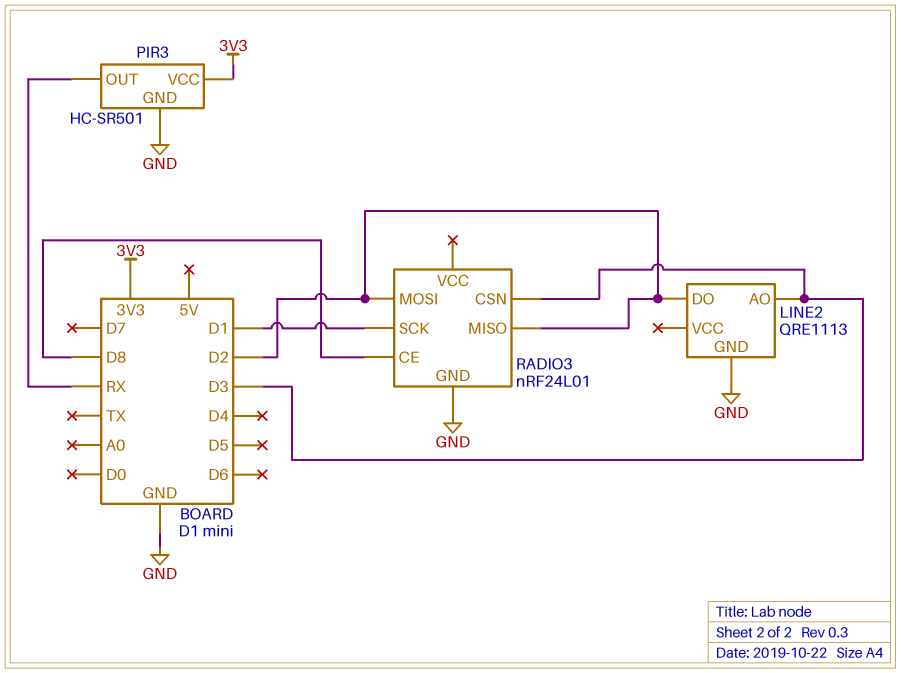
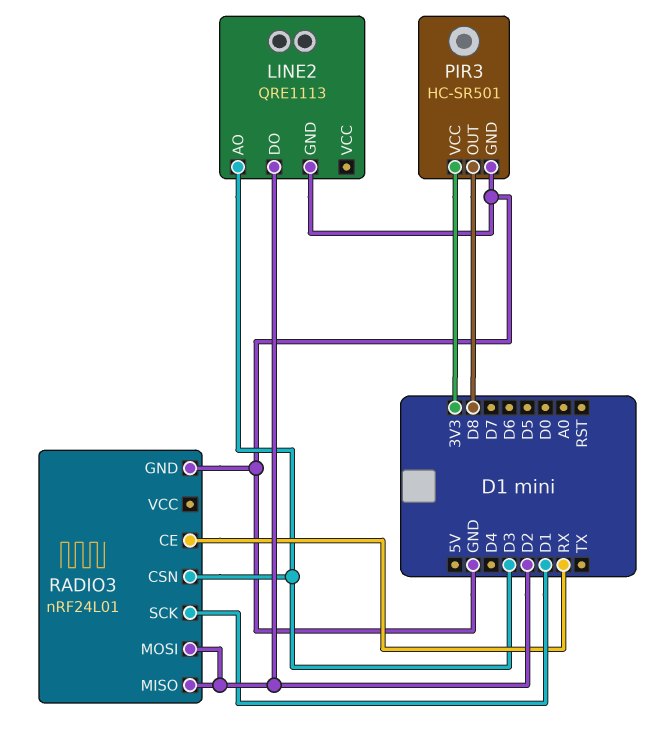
PIR3 pin OUT: RX -> D8
RADIO3 pin CE: D8 -> RX

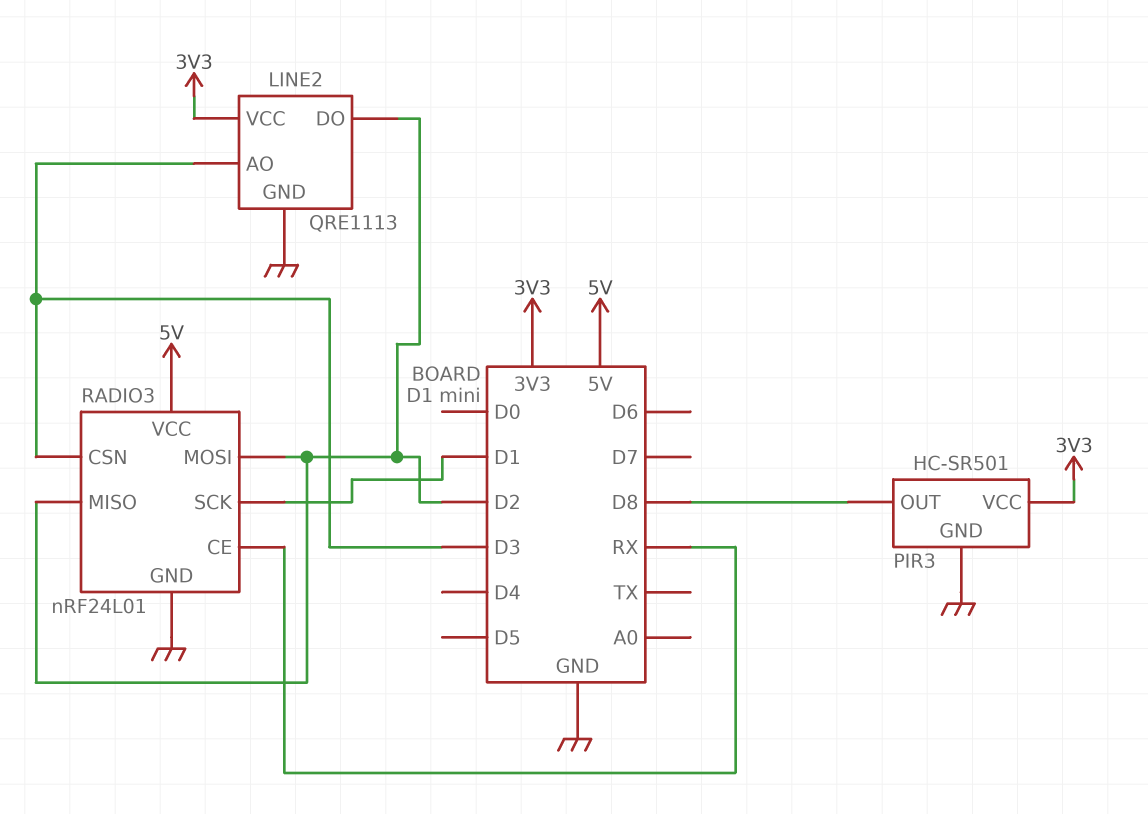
LINE2 pin VCC: none -> 3V3
RADIO3 pin VCC: none -> 5V

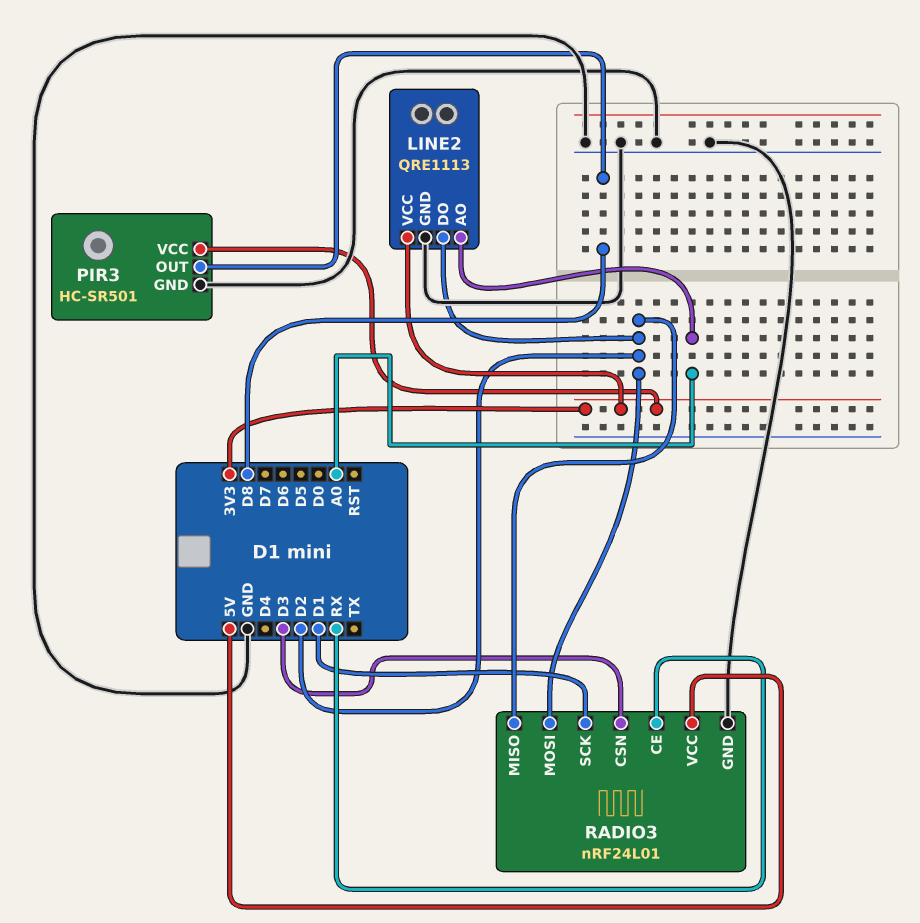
LINE2 pin AO: D3 -> A0

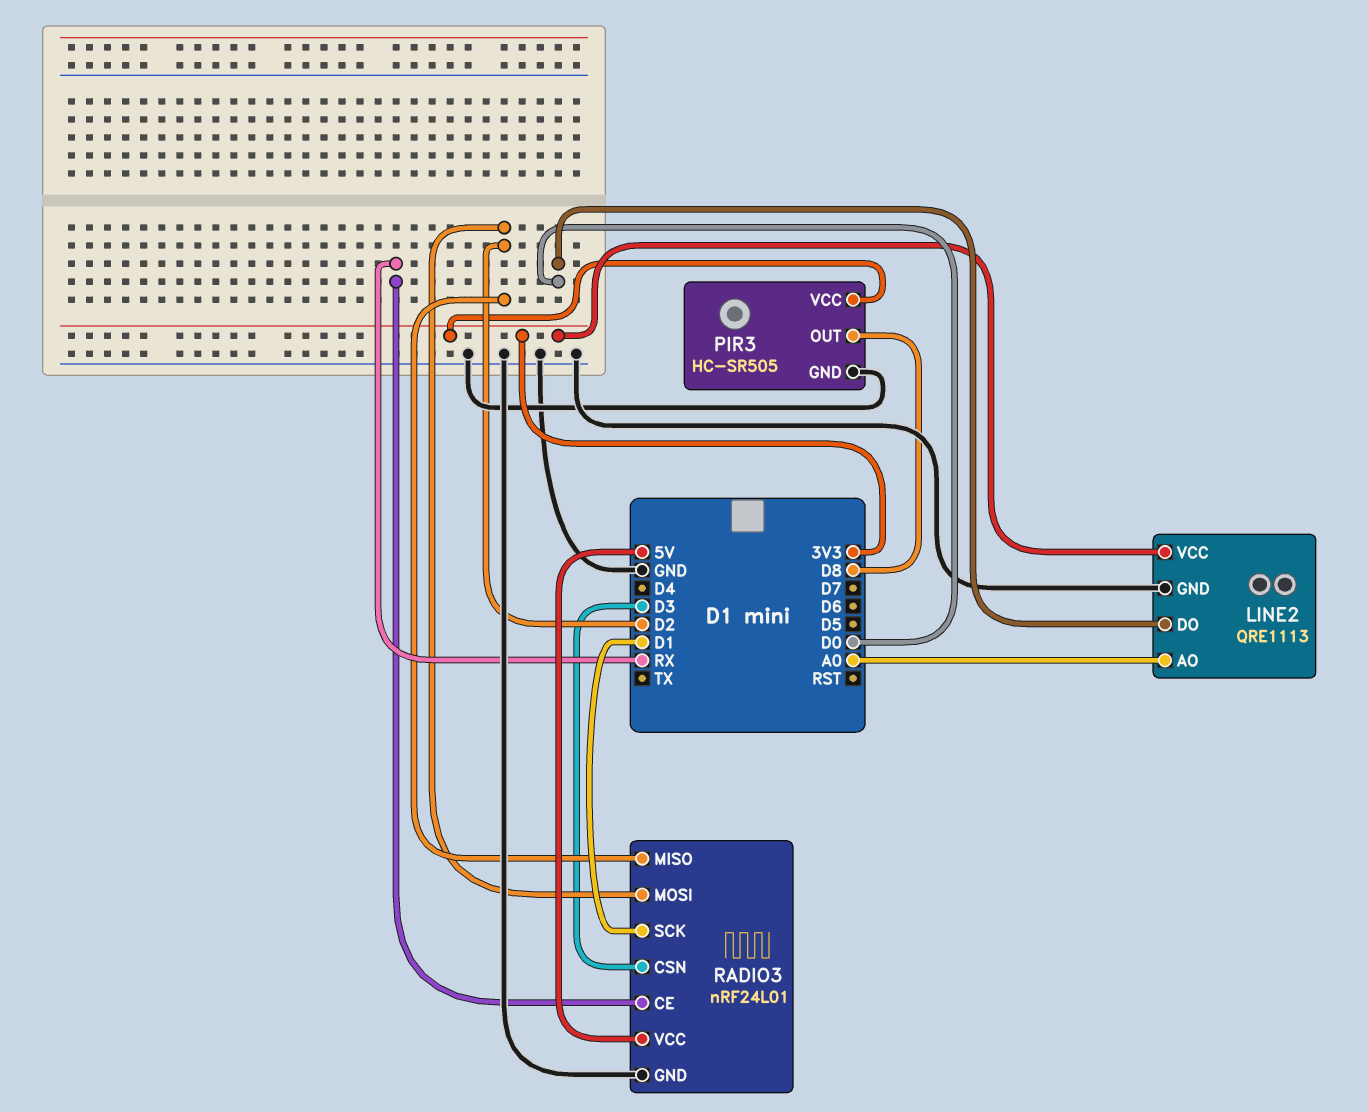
LINE2 pin DO: D2 -> D0
PIR3: HC-SR501 -> HC-SR505

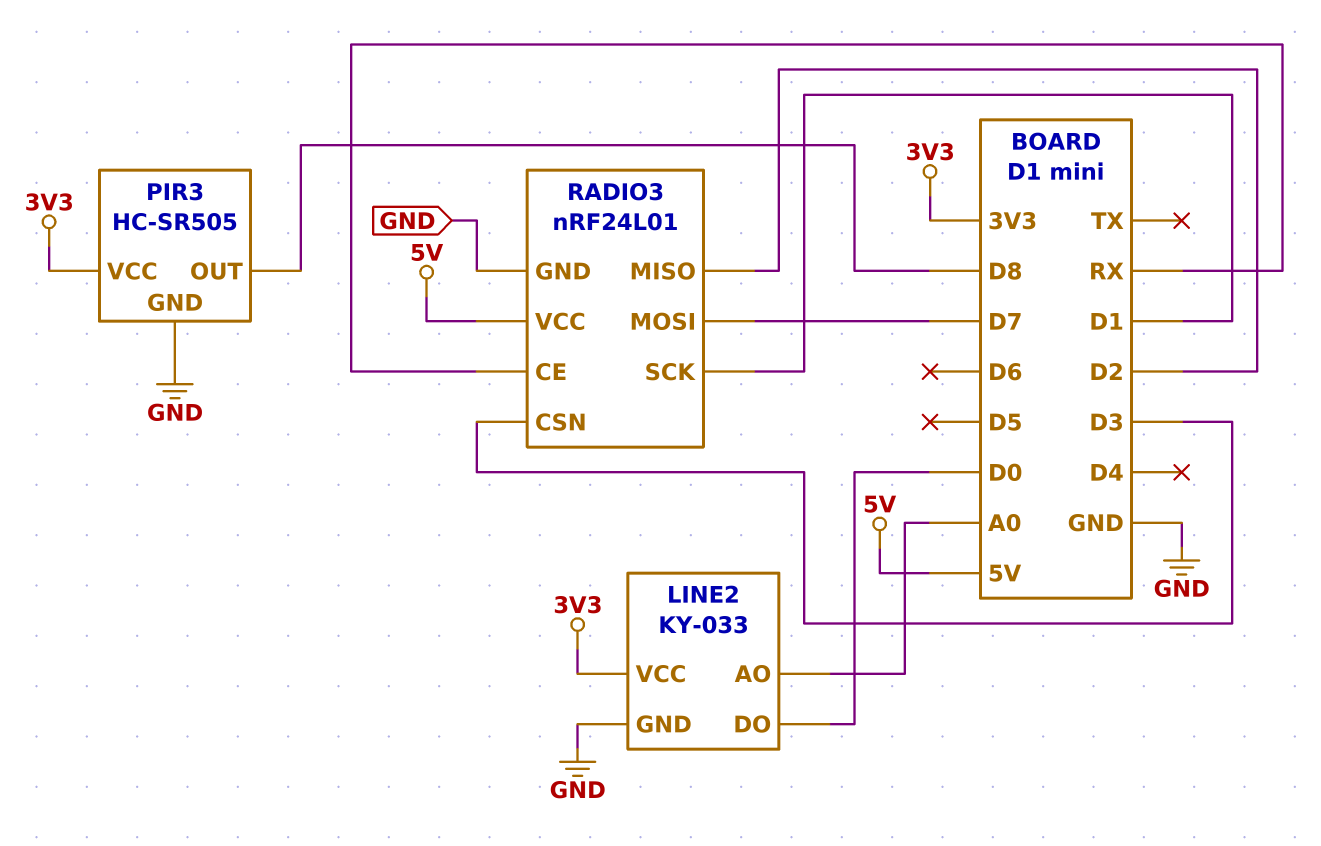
LINE2: QRE1113 -> KY-033
RADIO3 pin MOSI: D2 -> D7

